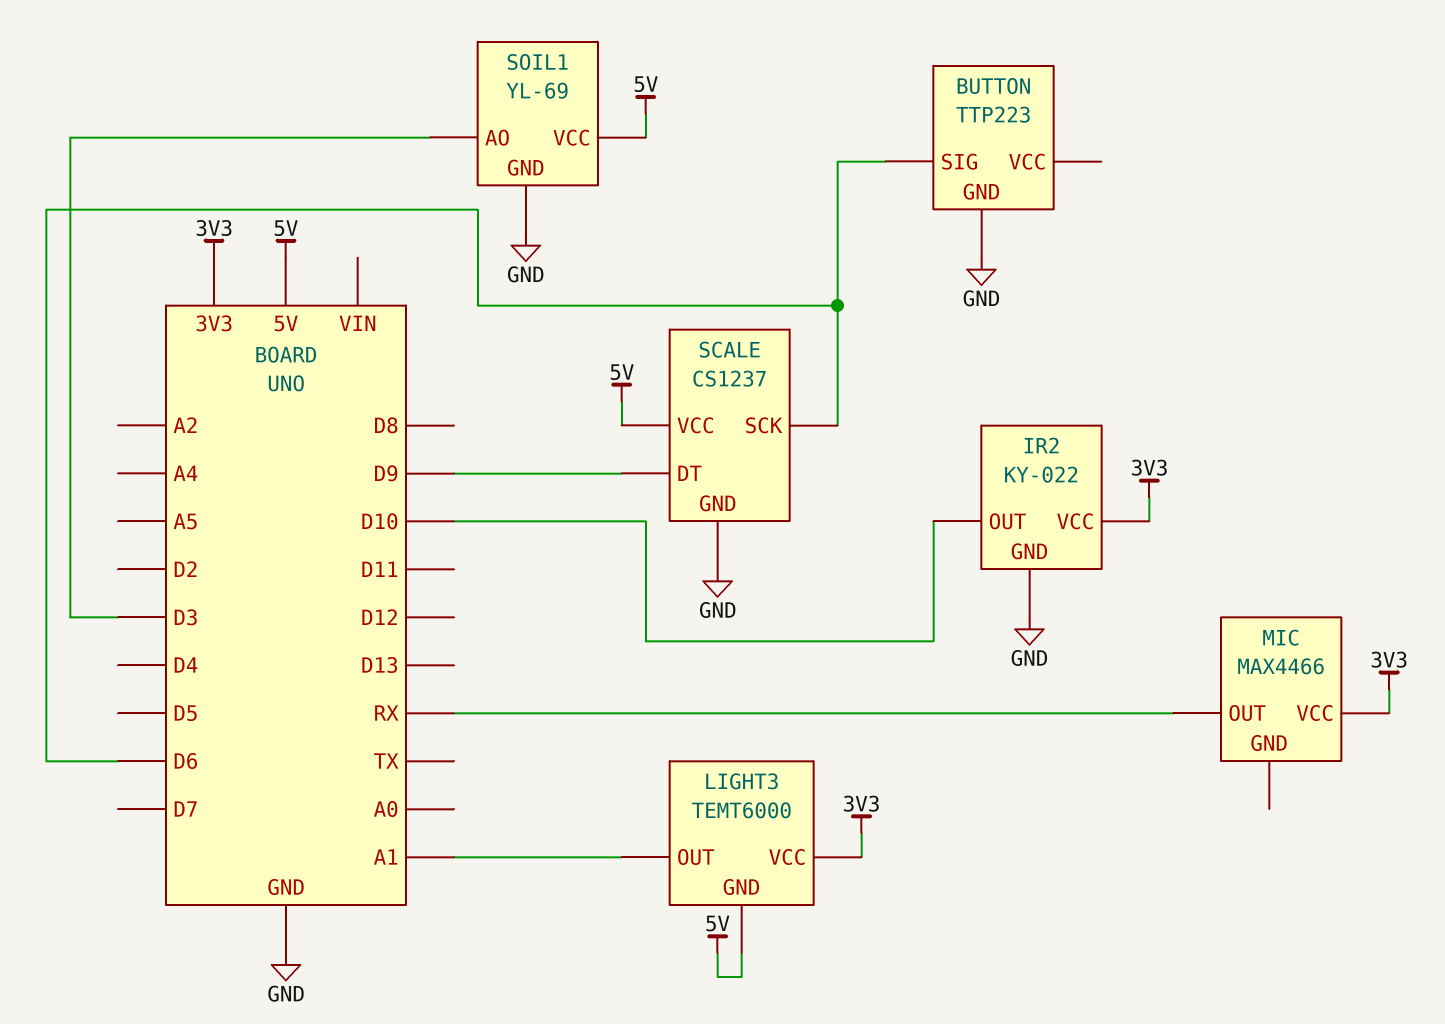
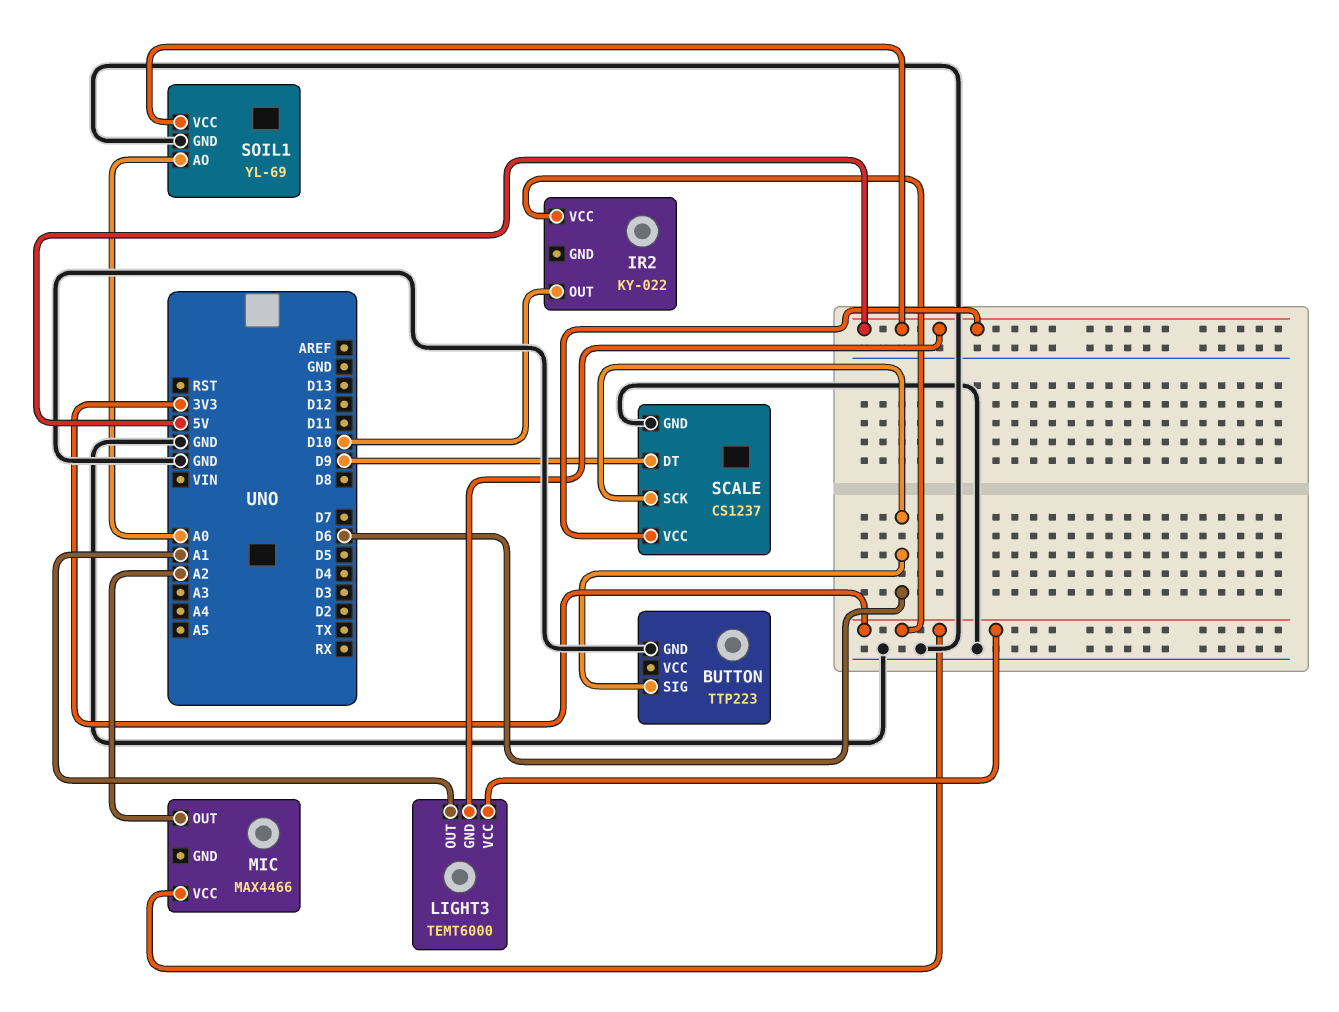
IR2 pin GND: GND -> none
MIC pin OUT: RX -> A2
SOIL1 pin AO: D3 -> A0

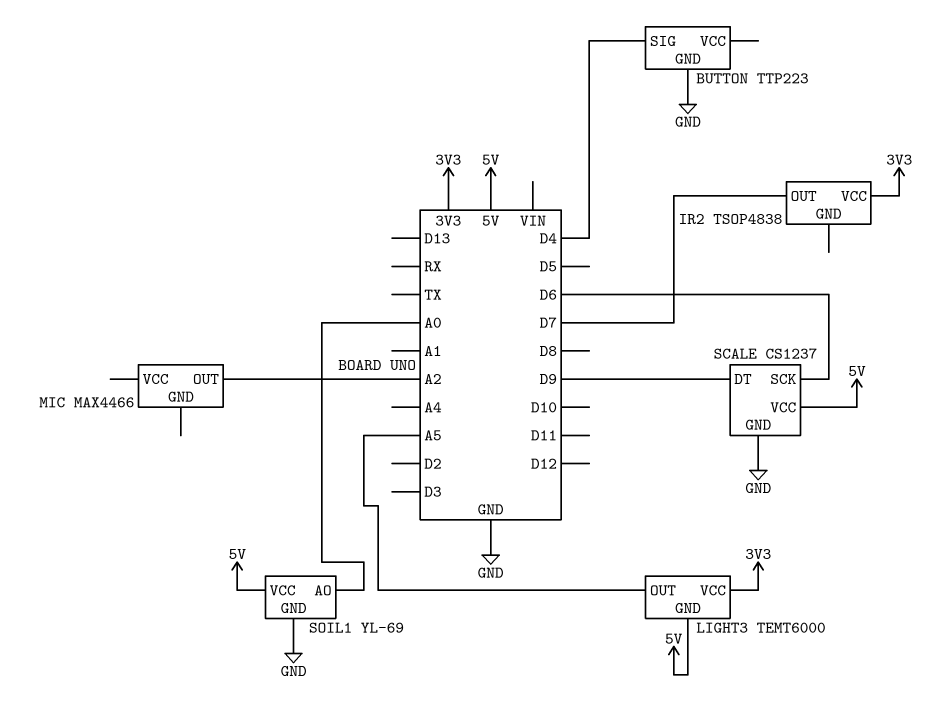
BUTTON pin SIG: D6 -> D4
IR2: KY-022 -> TSOP4838
IR2 pin OUT: D10 -> D7
LIGHT3 pin OUT: A1 -> A5
MIC pin VCC: 3V3 -> none

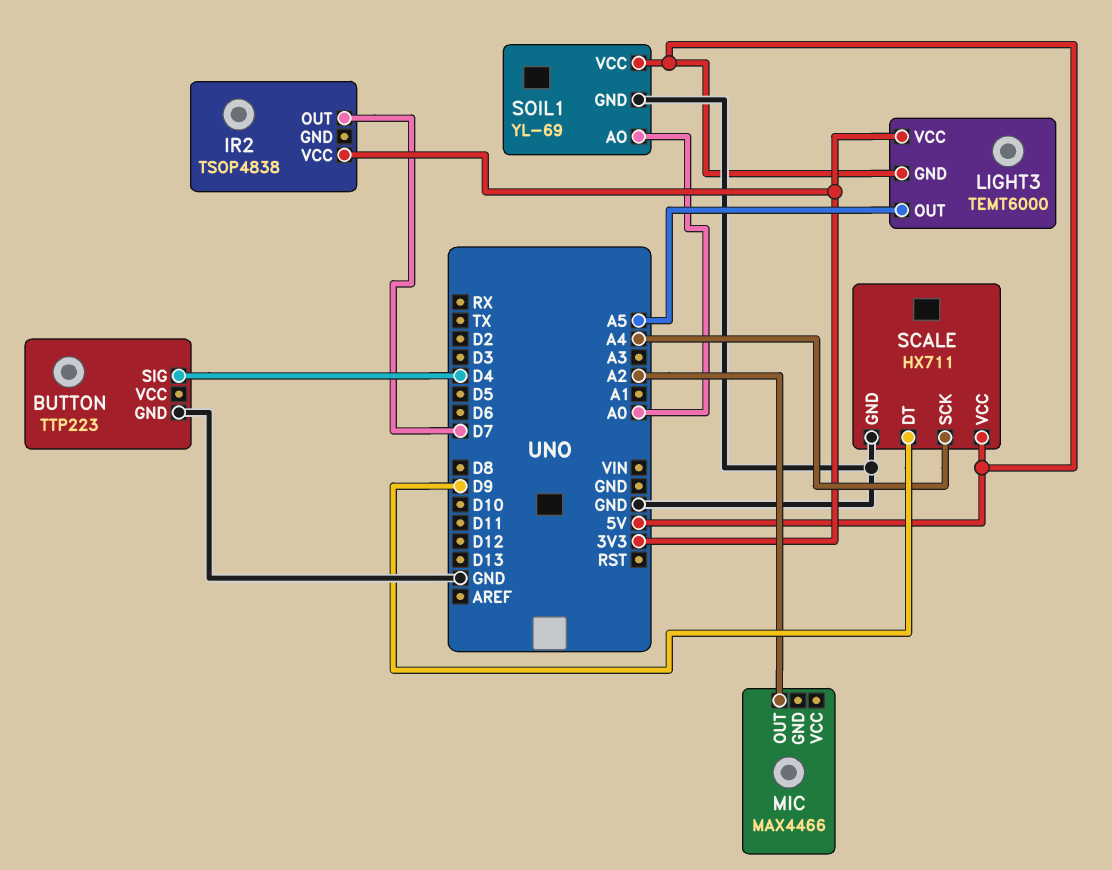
SCALE: CS1237 -> HX711
SCALE pin SCK: D6 -> A4

